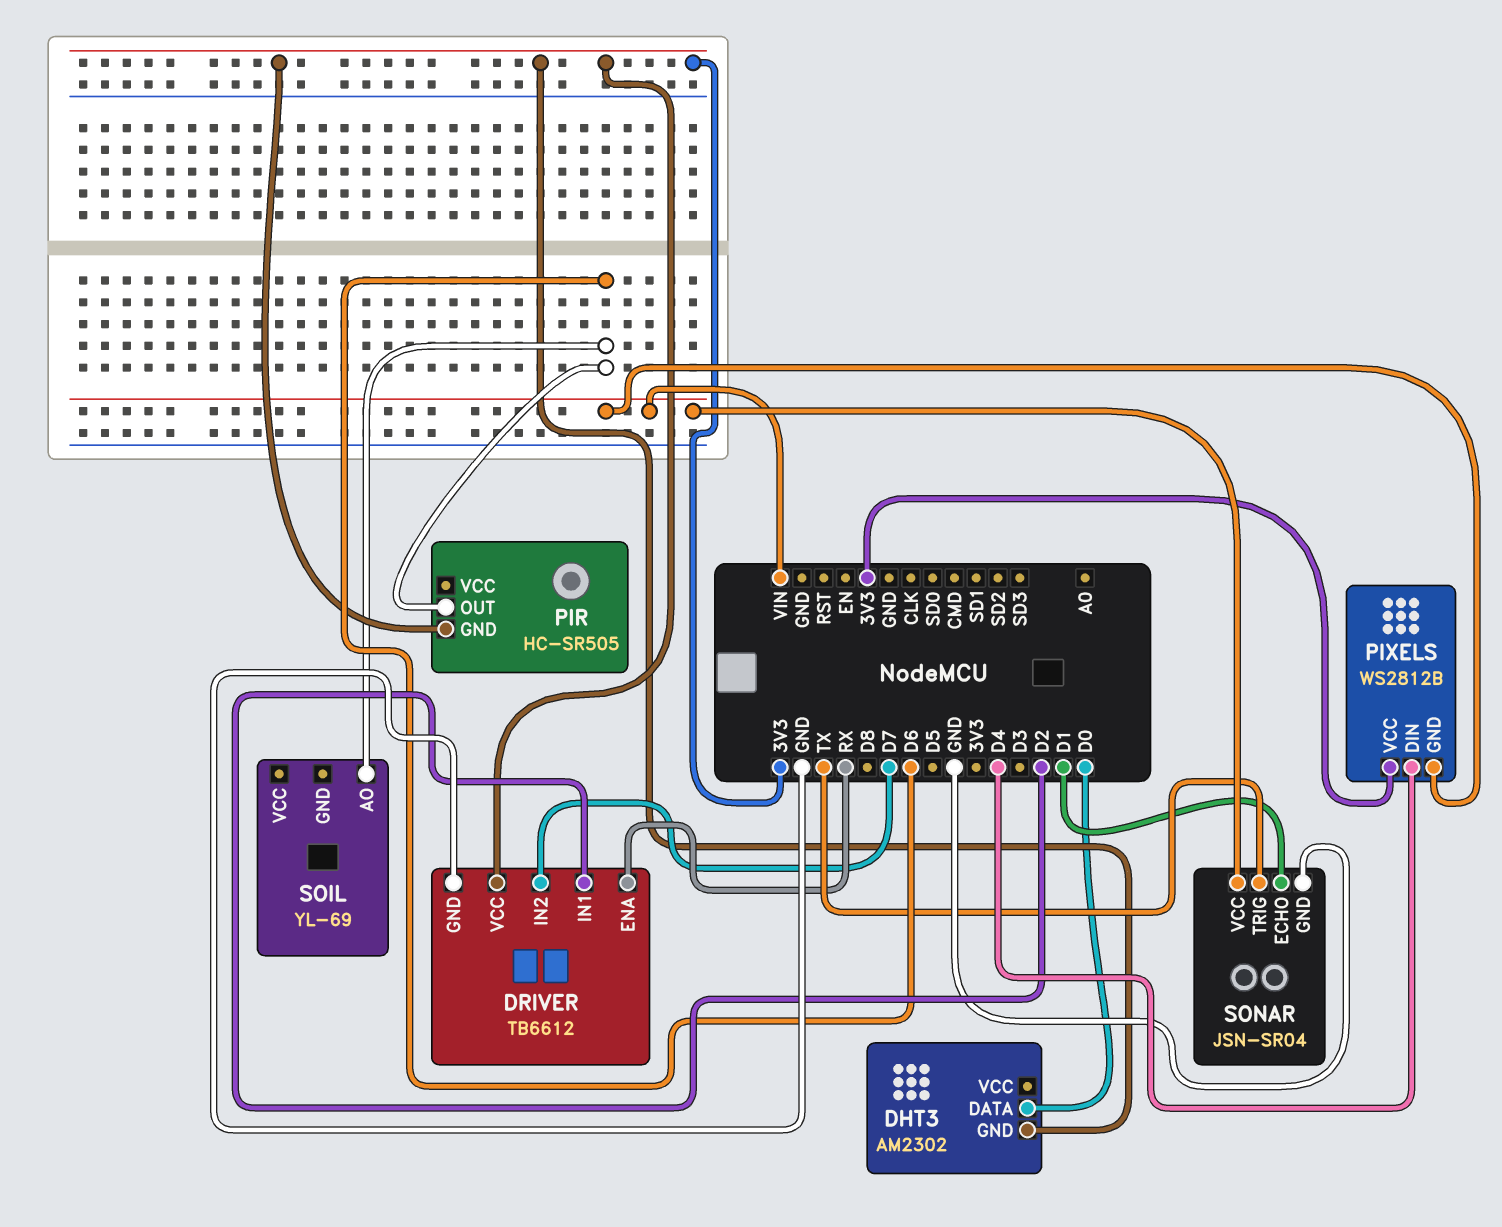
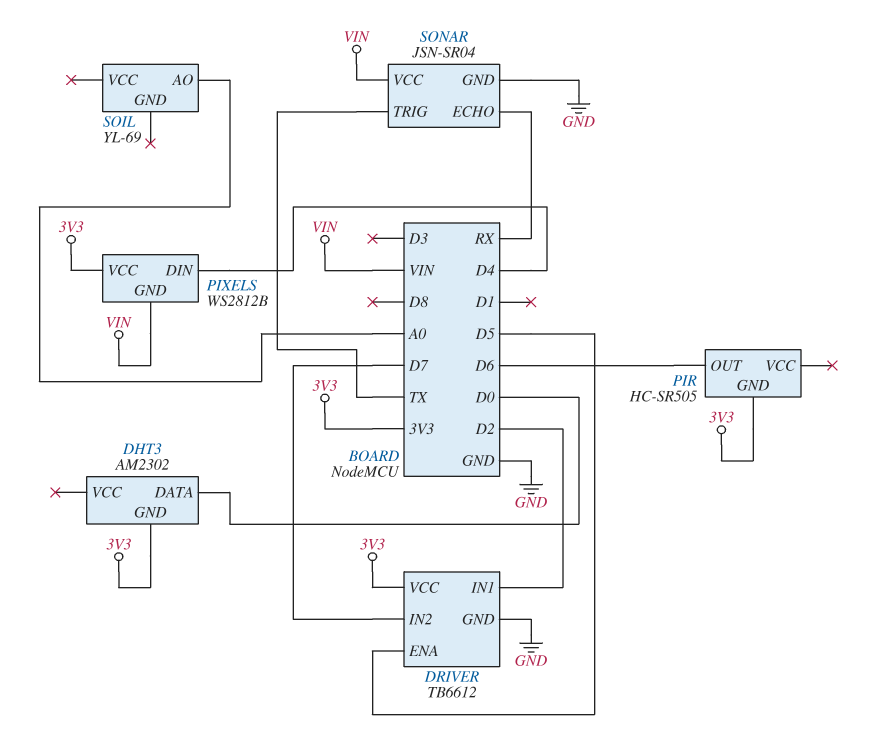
DRIVER pin ENA: RX -> D5
SOIL pin AO: D6 -> A0
SONAR pin ECHO: D1 -> RX

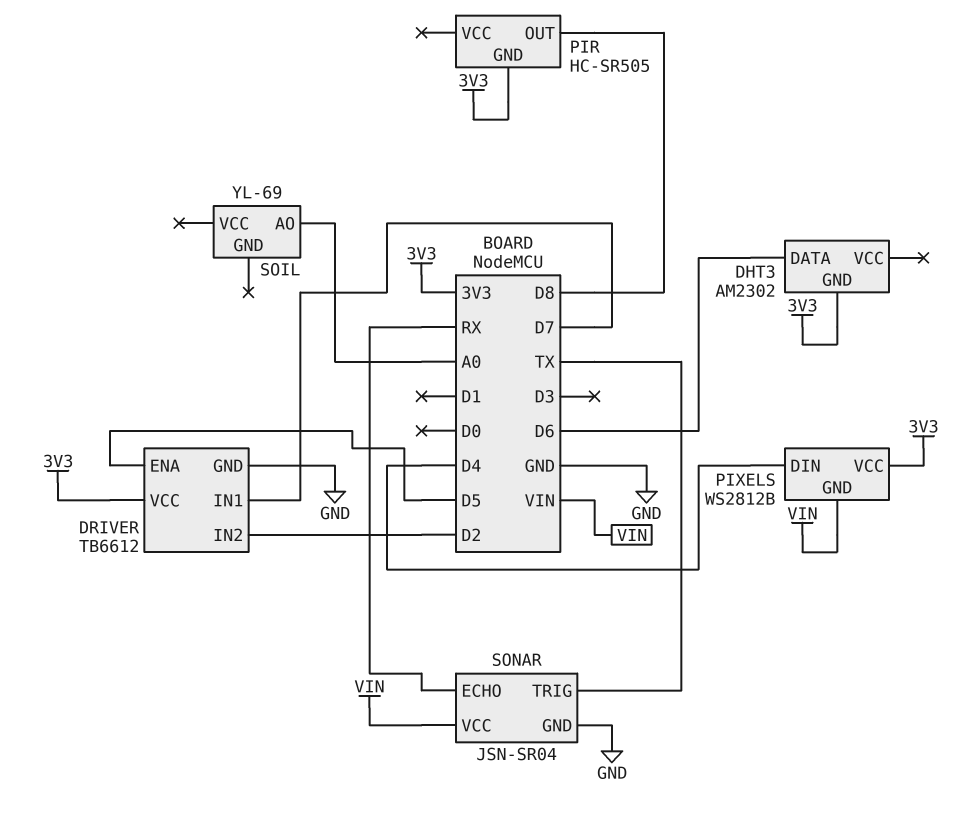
DHT3 pin DATA: D0 -> D6
DRIVER pin IN1: D2 -> D7
DRIVER pin IN2: D7 -> D2
PIR pin OUT: D6 -> D8

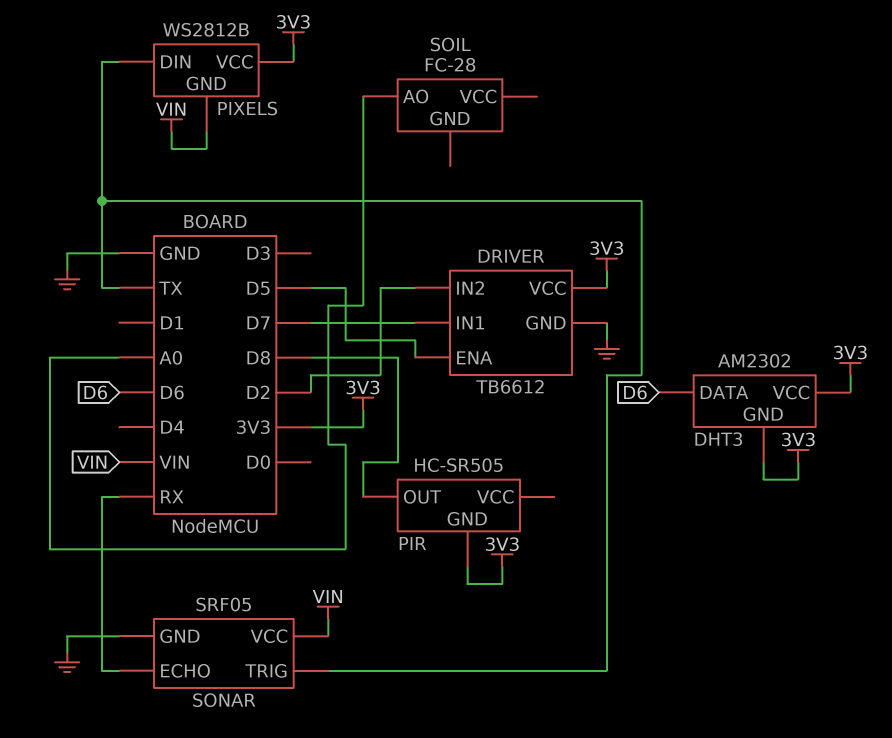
DHT3 pin VCC: none -> 3V3
PIXELS pin DIN: D4 -> TX
SOIL: YL-69 -> FC-28
SONAR: JSN-SR04 -> SRF05

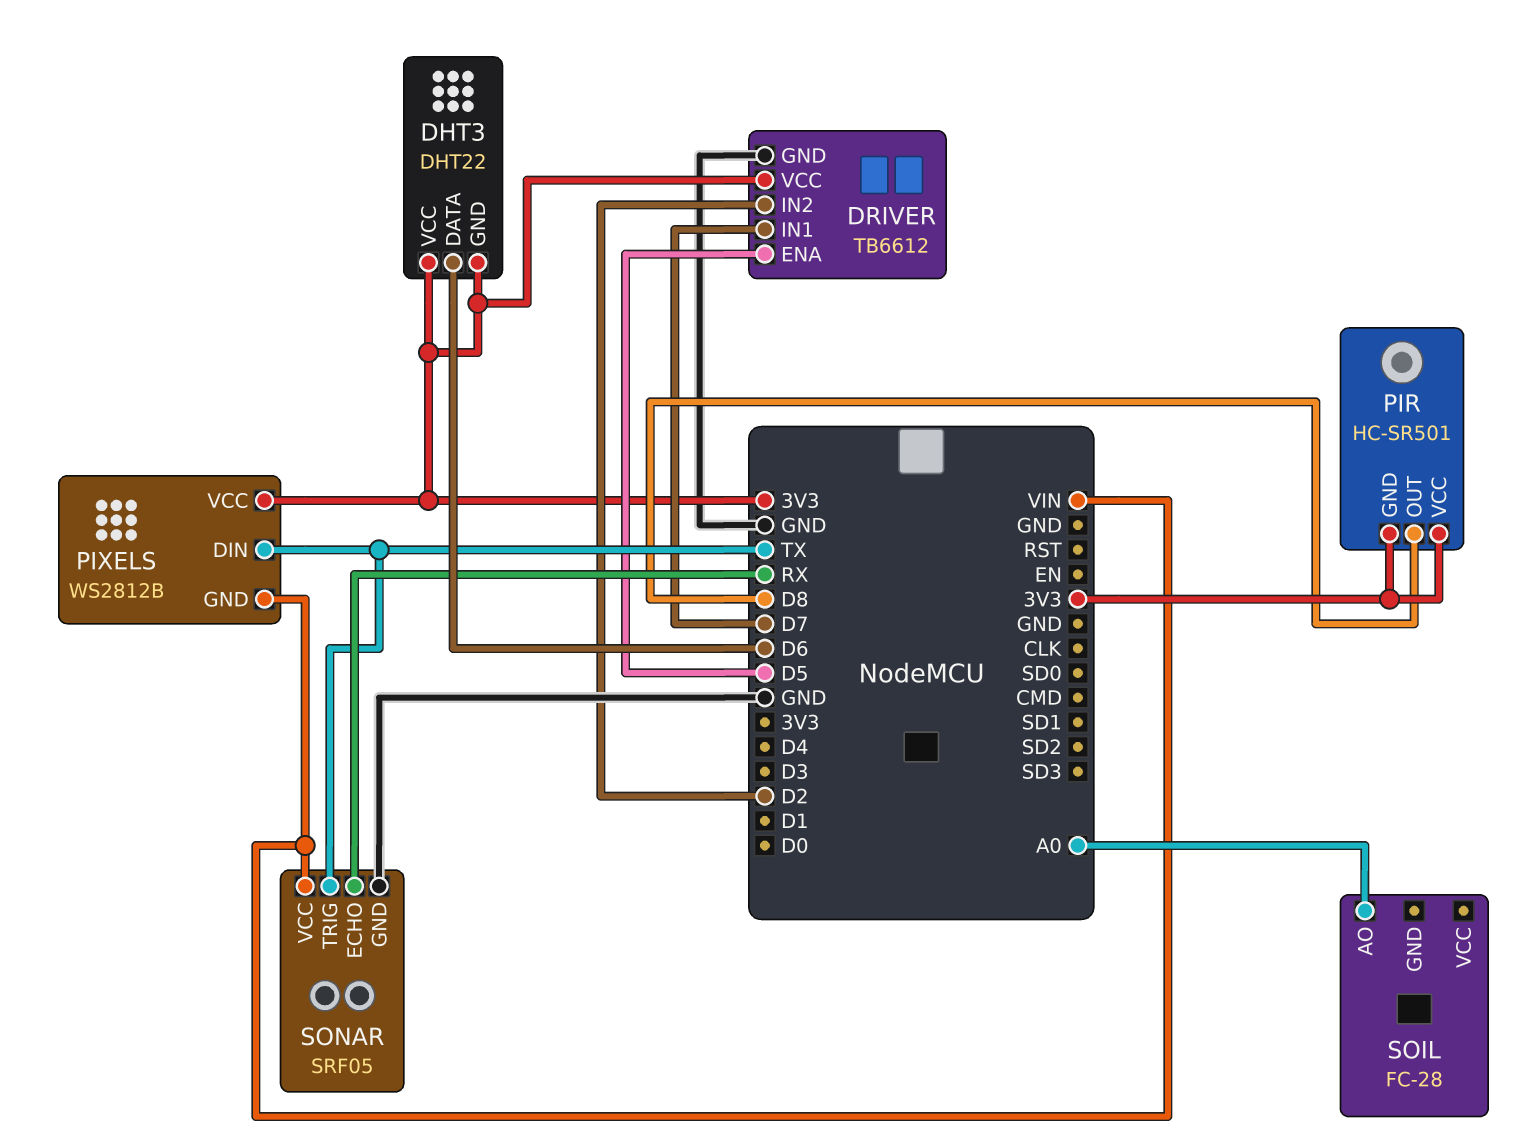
DHT3: AM2302 -> DHT22
PIR: HC-SR505 -> HC-SR501
PIR pin VCC: none -> 3V3

